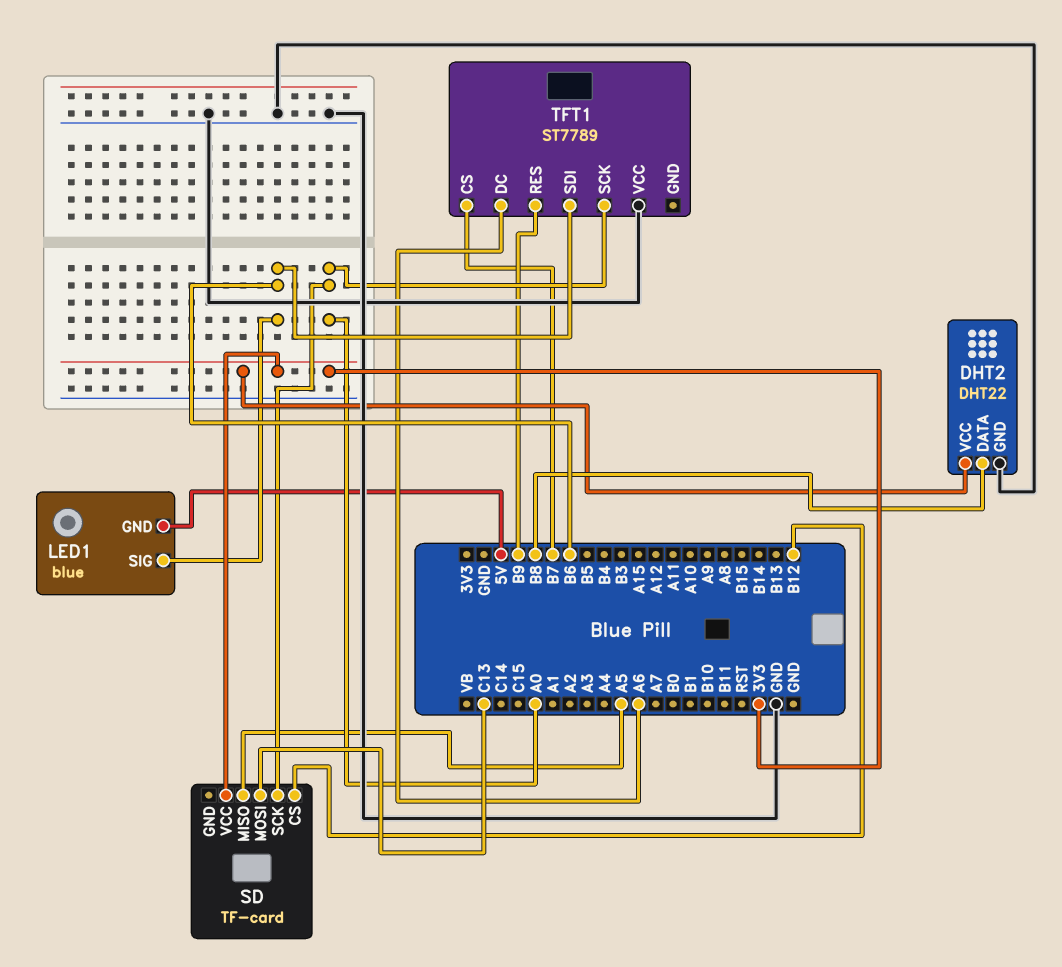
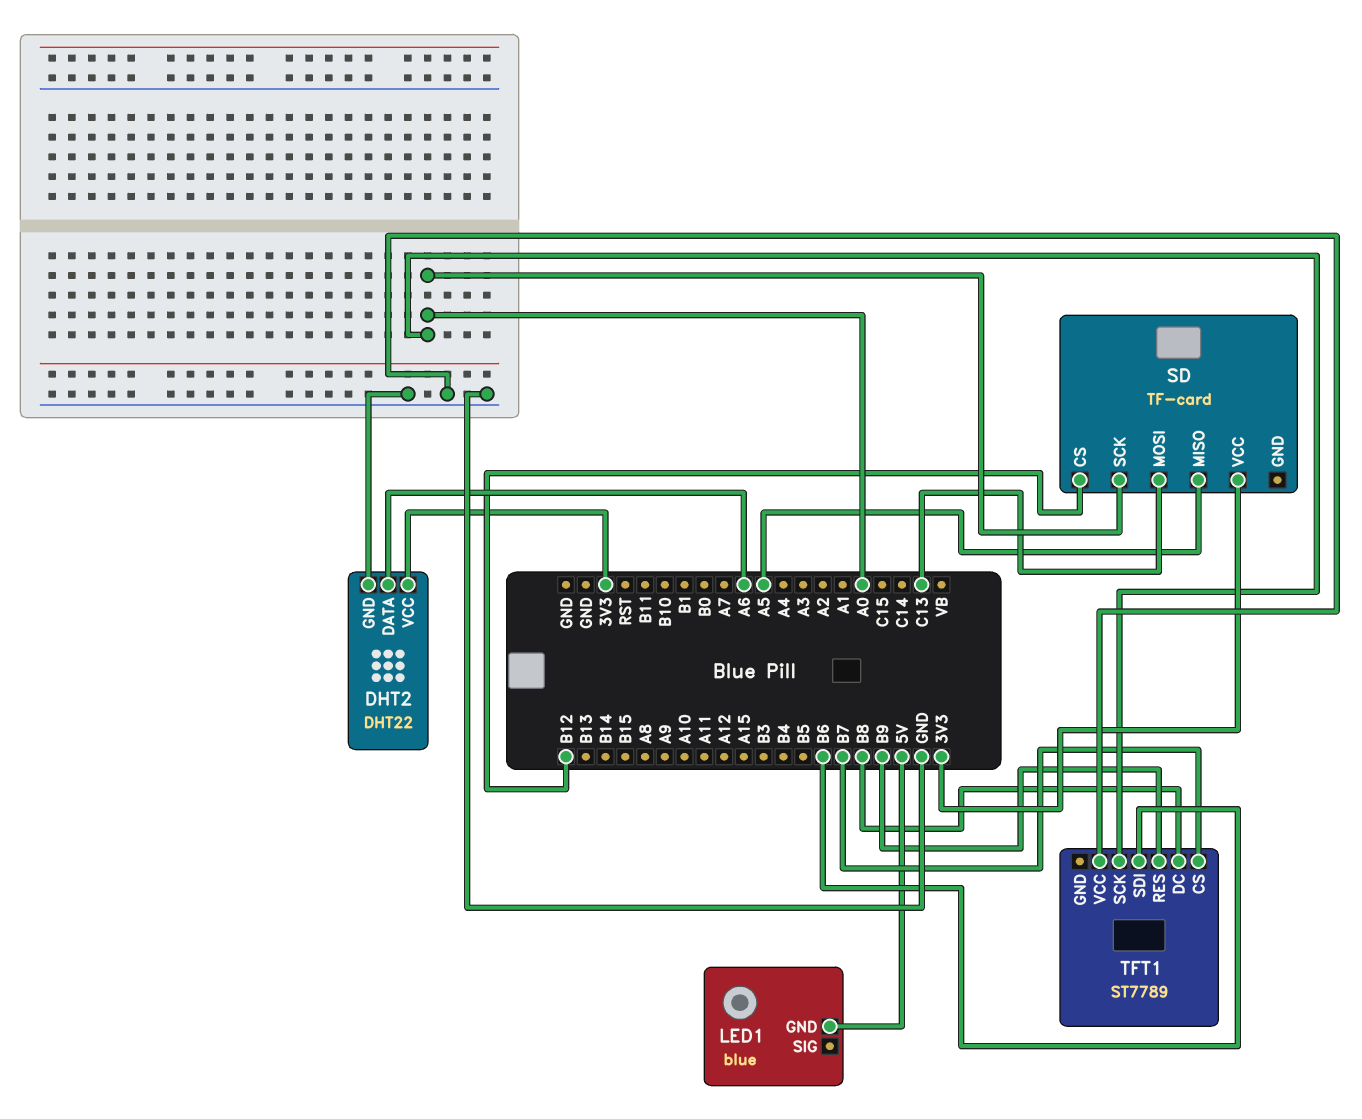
DHT2 pin DATA: B8 -> A6
LED1 pin SIG: B6 -> none
TFT1 pin DC: A6 -> B8

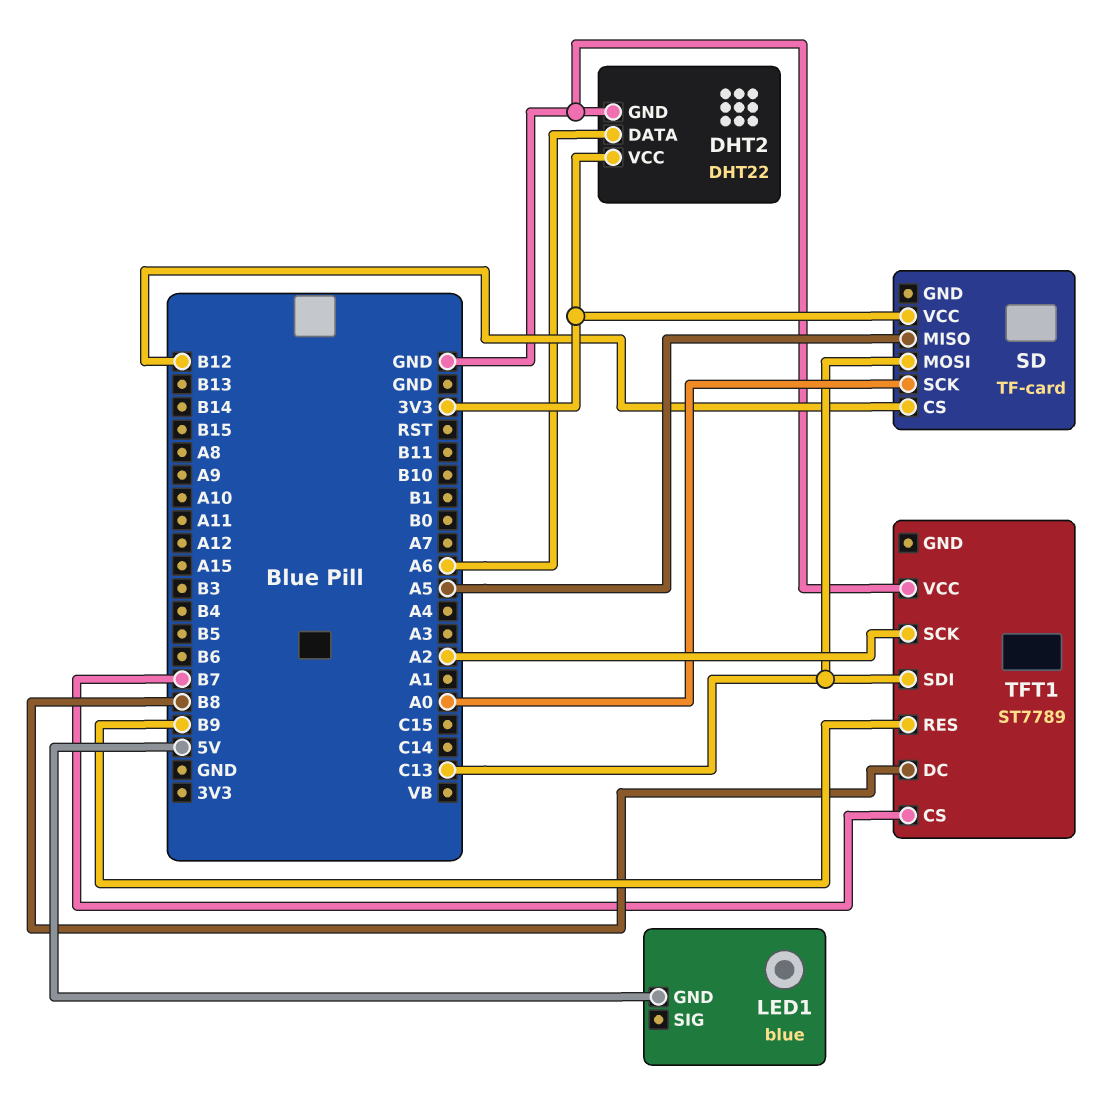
TFT1 pin SCK: A0 -> A2
TFT1 pin SDI: B6 -> C13

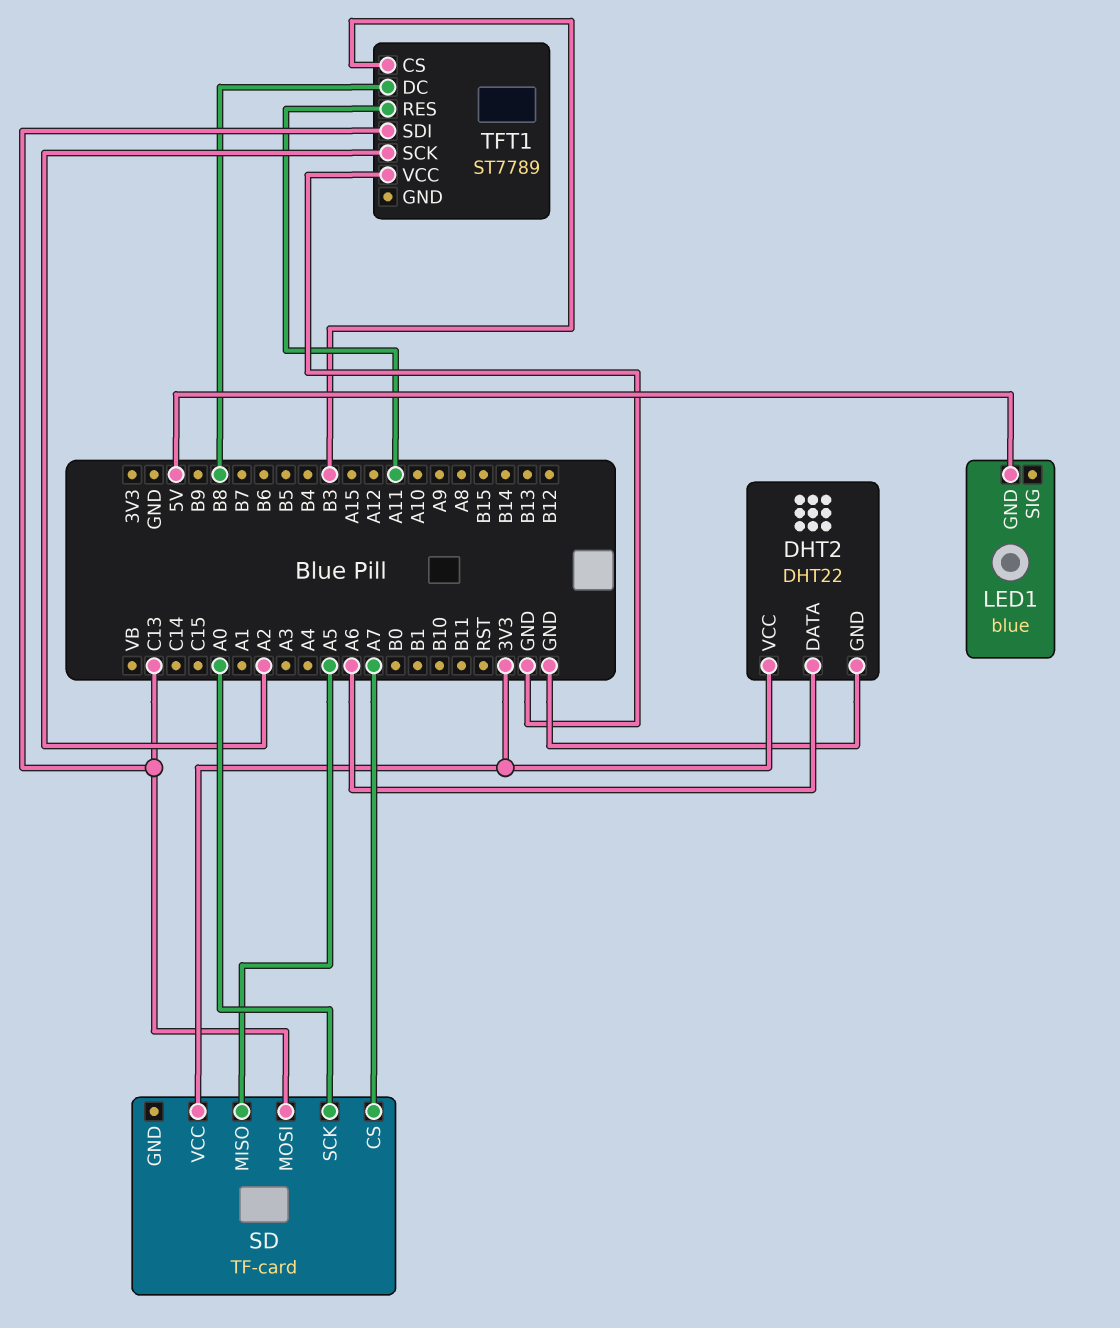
SD pin CS: B12 -> A7
TFT1 pin CS: B7 -> B3
TFT1 pin RES: B9 -> A11

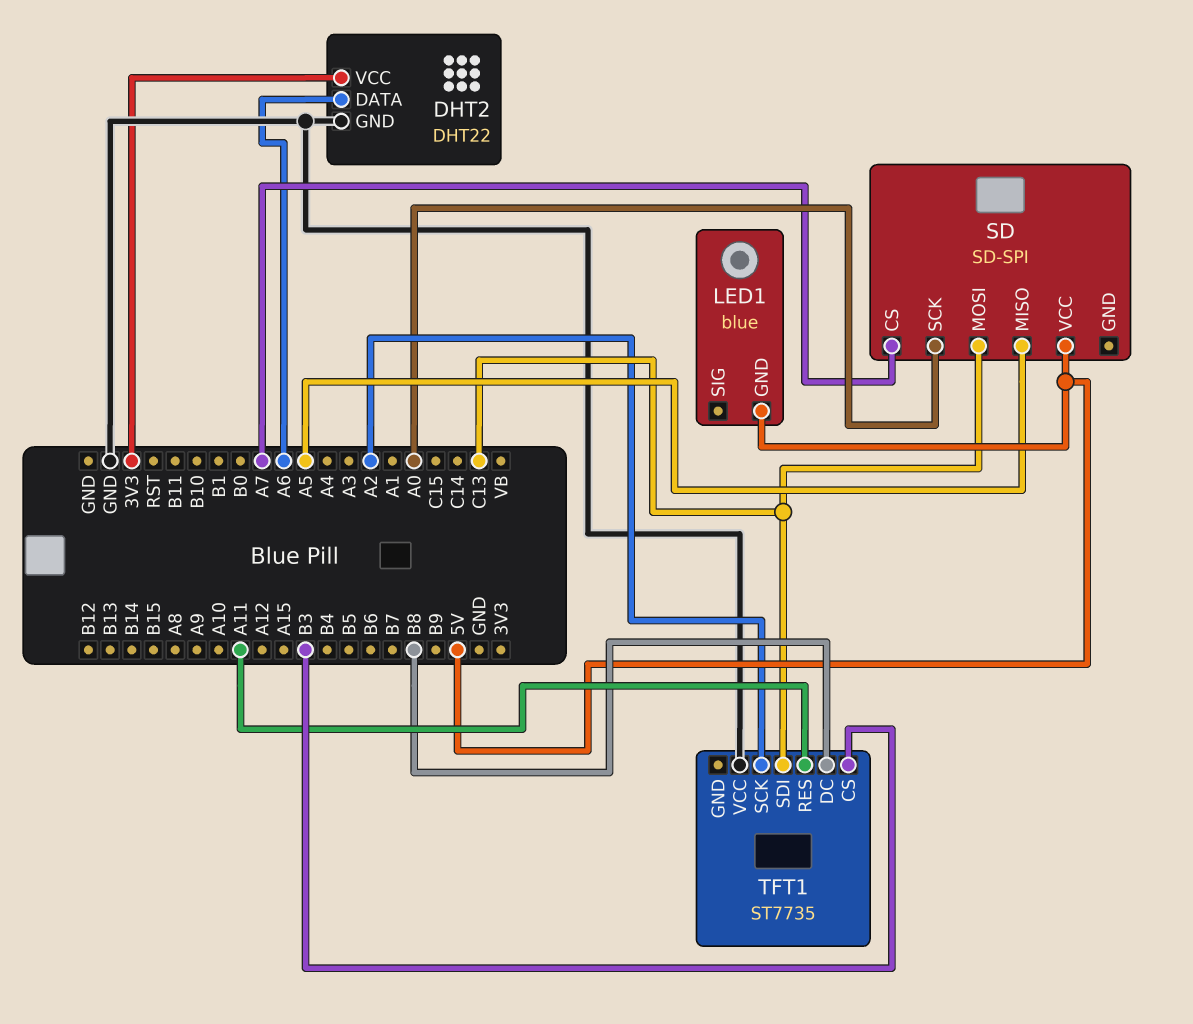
SD: TF-card -> SD-SPI
SD pin VCC: 3V3 -> 5V
TFT1: ST7789 -> ST7735

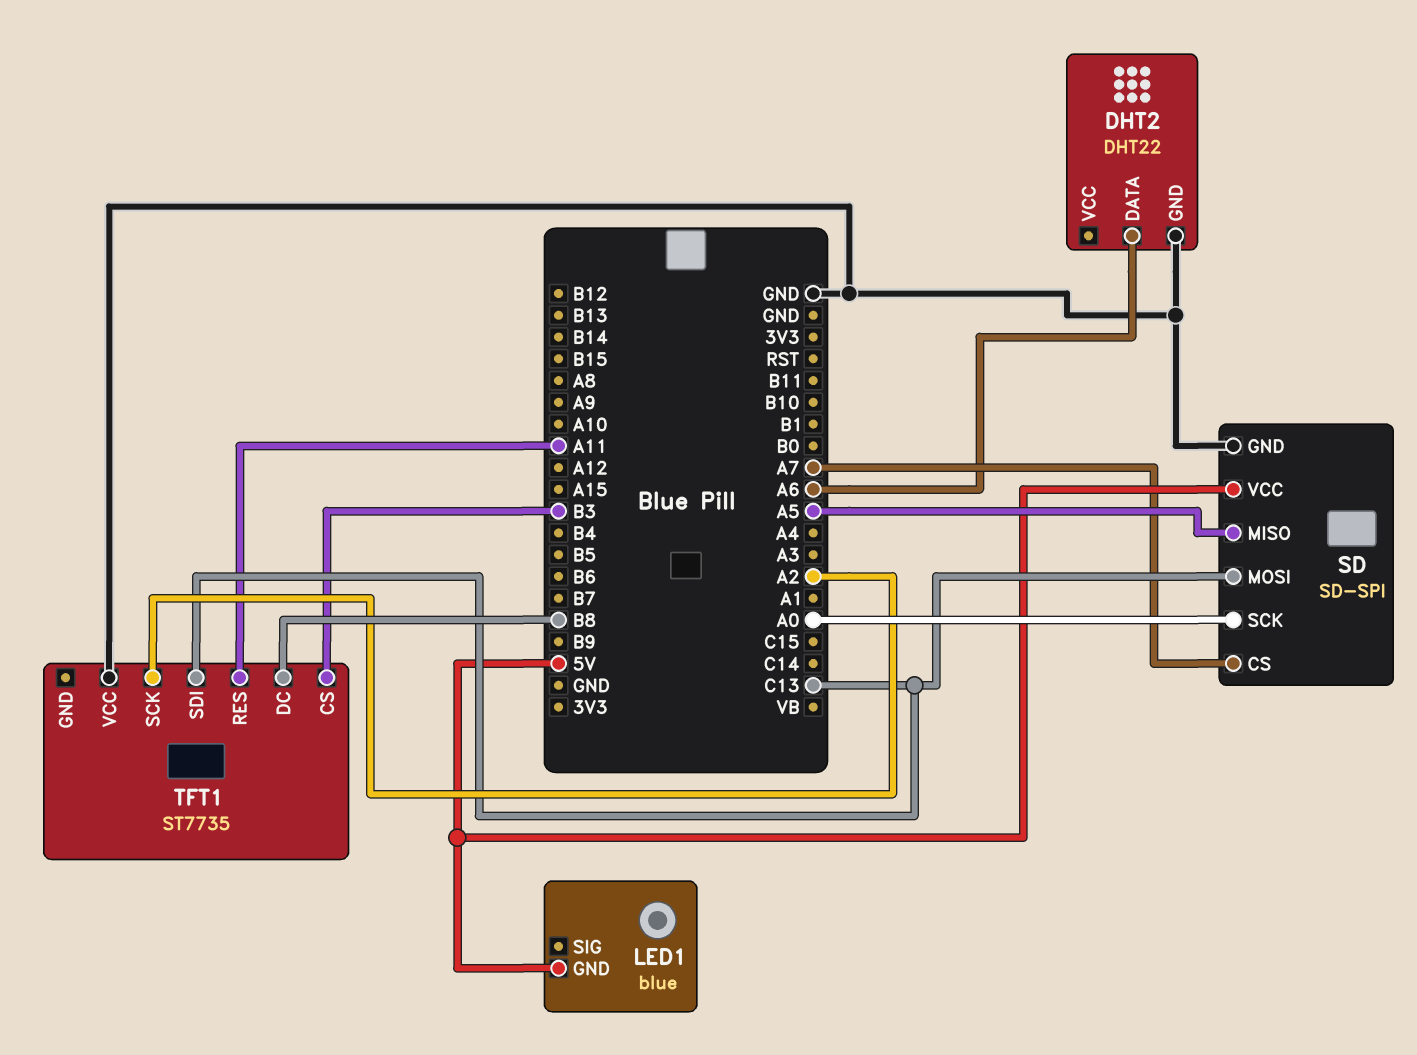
DHT2 pin VCC: 3V3 -> none
SD pin GND: none -> GND

